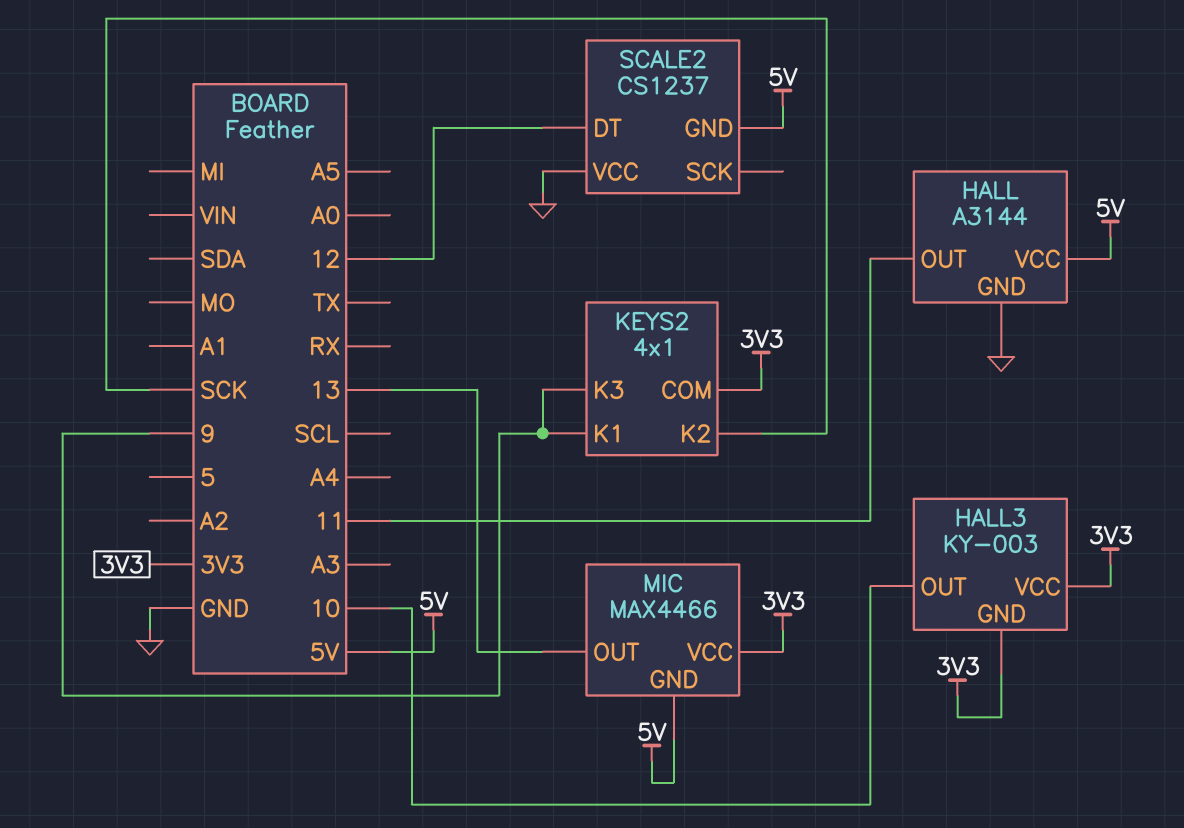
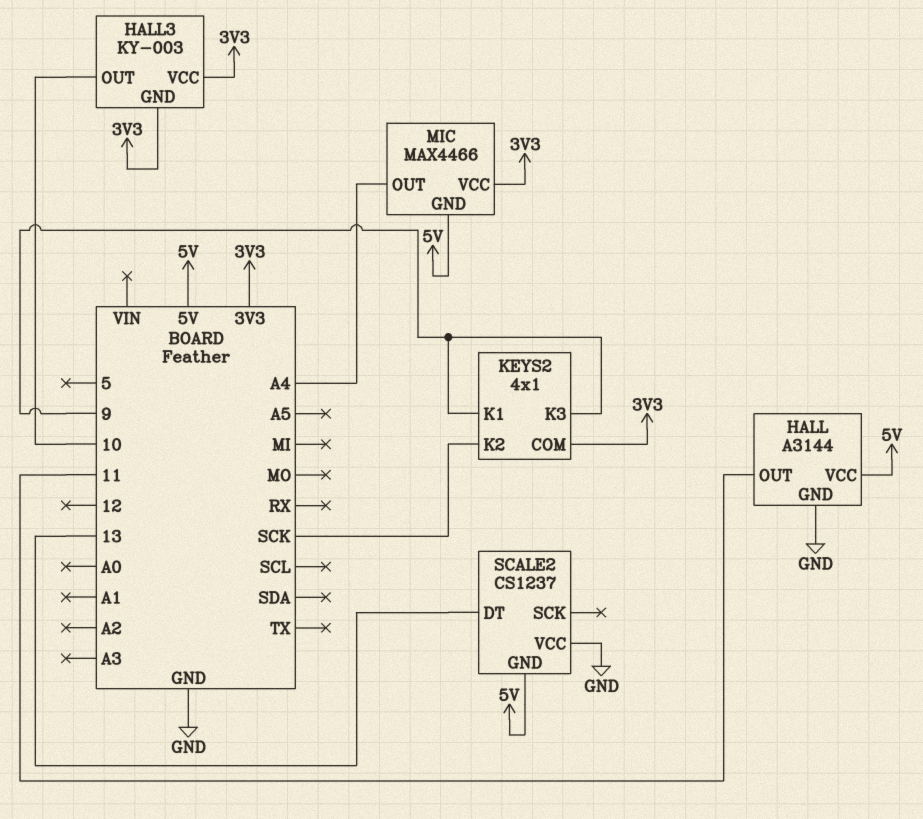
MIC pin OUT: 13 -> A4
SCALE2 pin DT: 12 -> 13

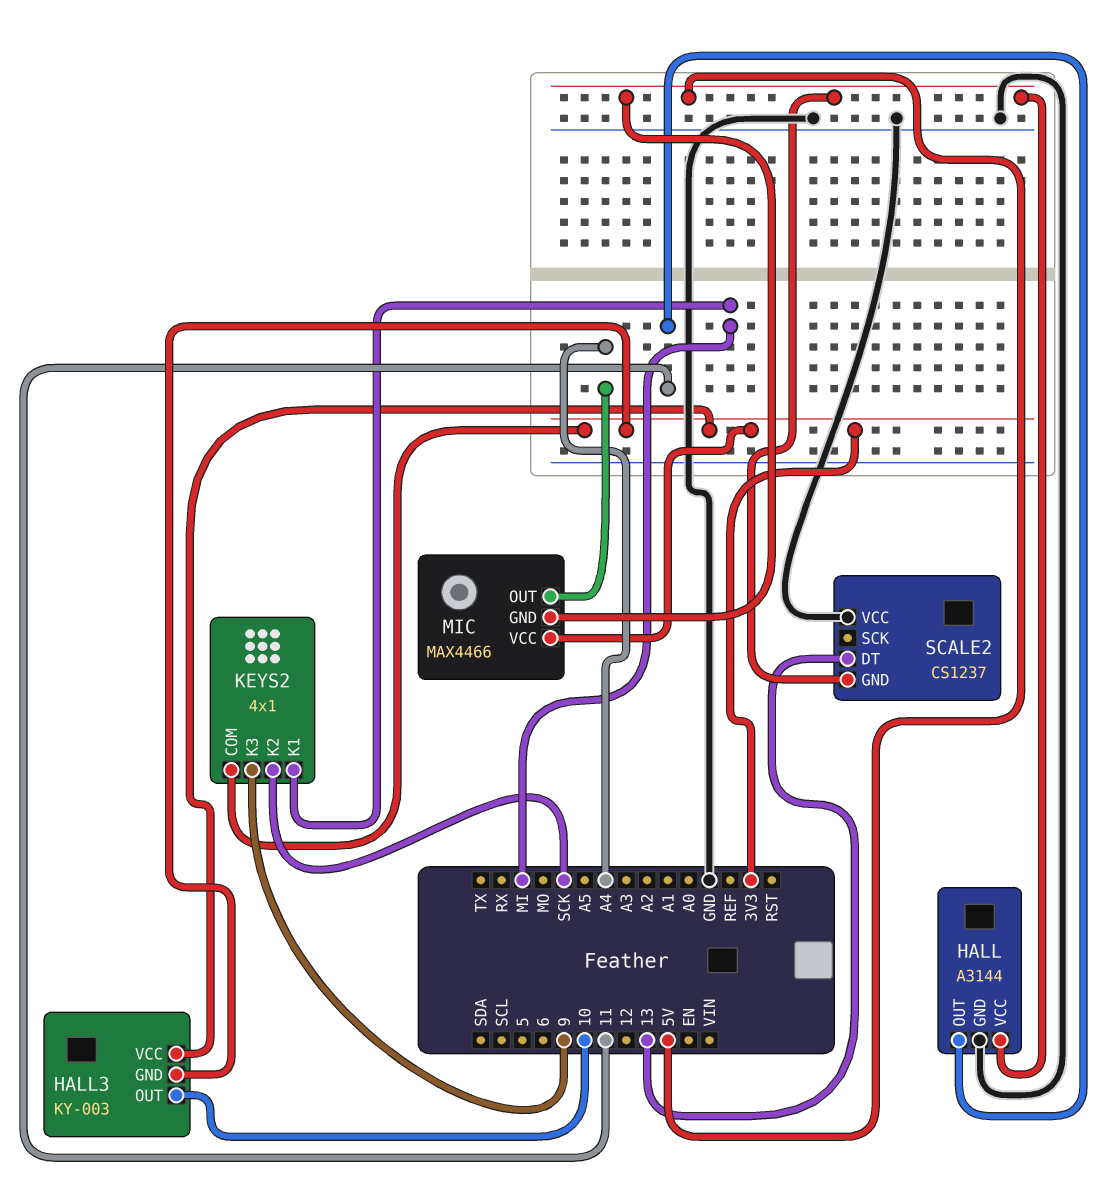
KEYS2 pin K1: 9 -> MI

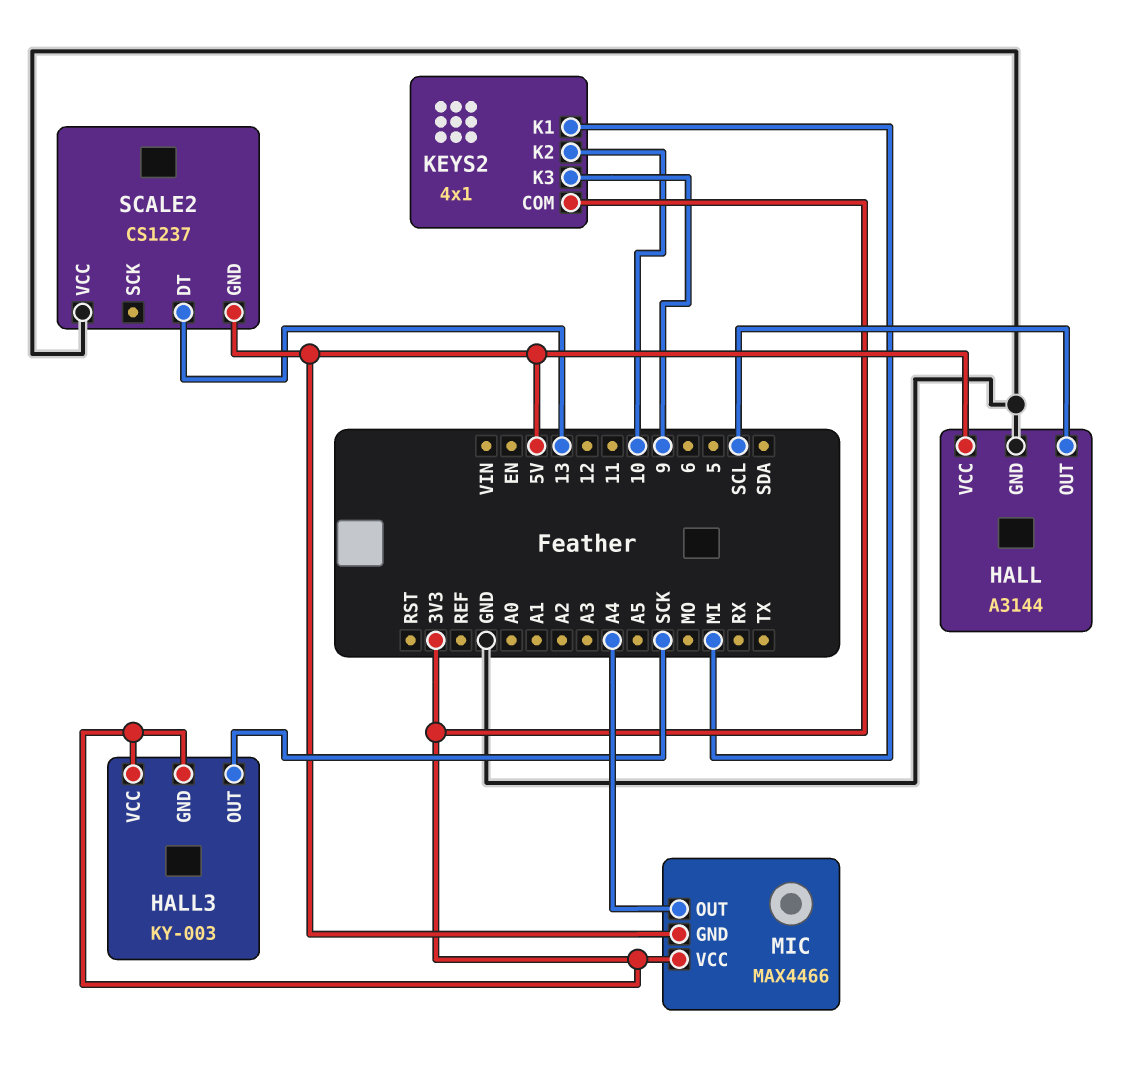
HALL pin OUT: 11 -> SCL
HALL3 pin OUT: 10 -> SCK
KEYS2 pin K2: SCK -> 10

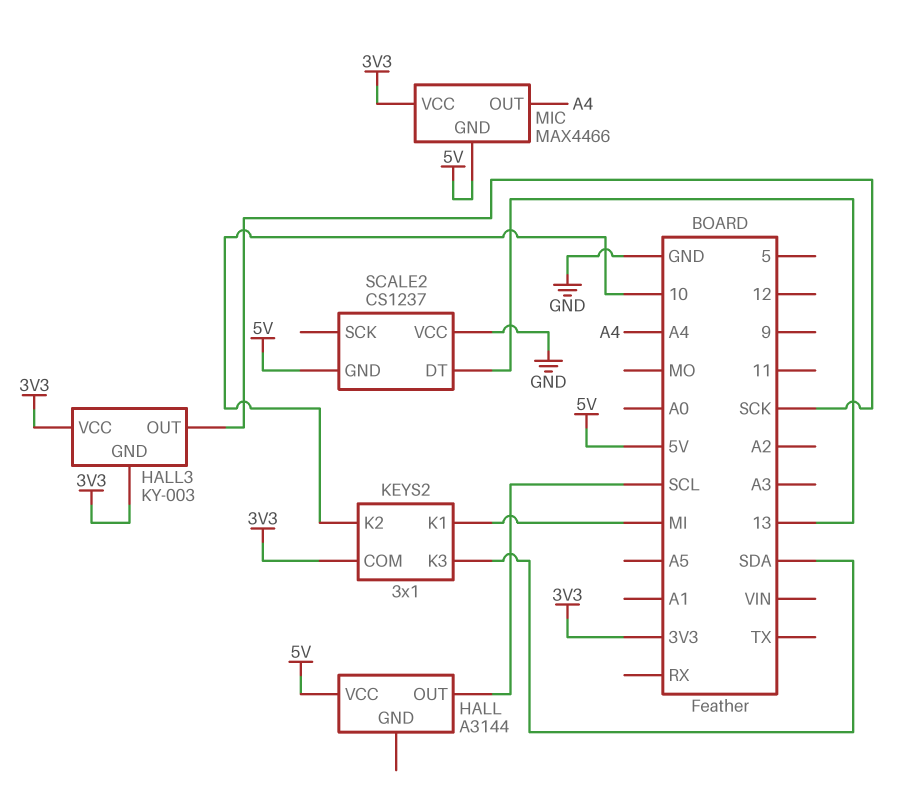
HALL pin GND: GND -> none
KEYS2: 4x1 -> 3x1
KEYS2 pin K3: 9 -> SDA

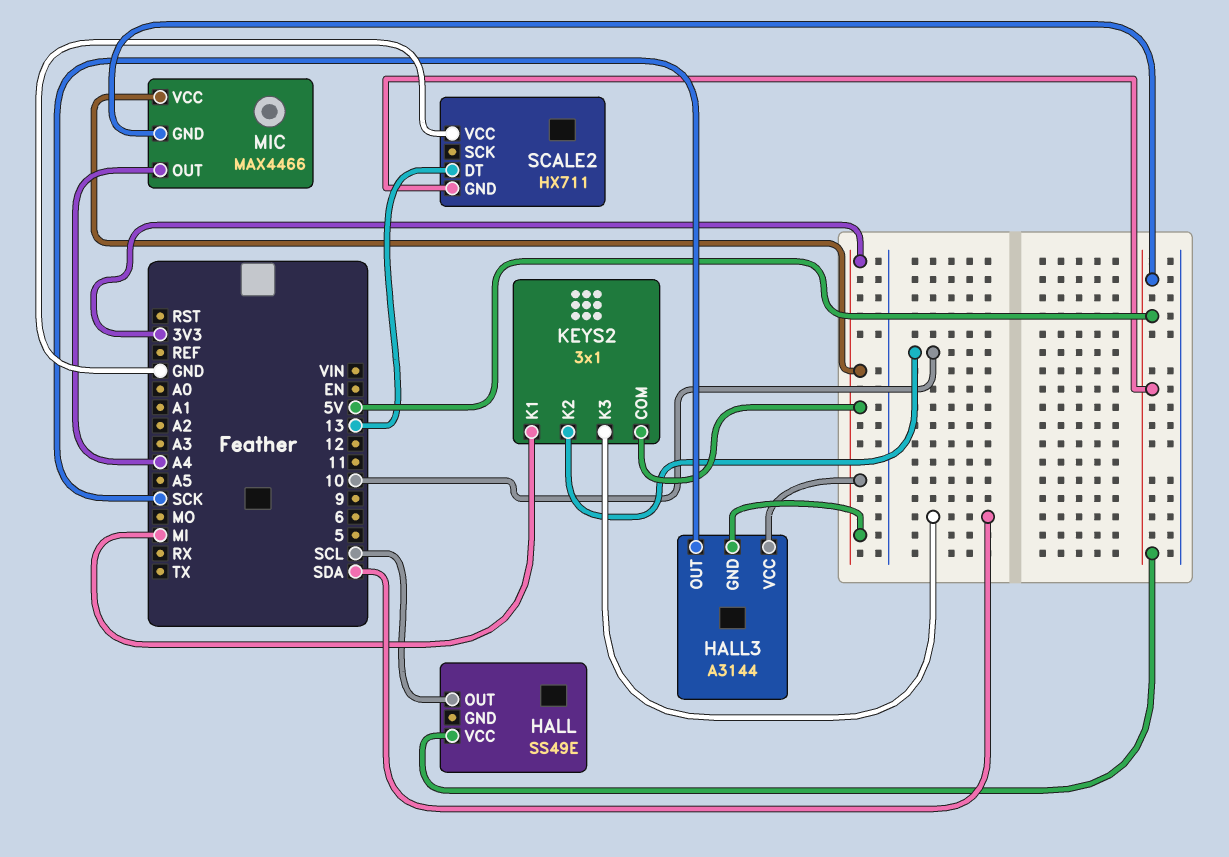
HALL: A3144 -> SS49E
HALL3: KY-003 -> A3144
SCALE2: CS1237 -> HX711

